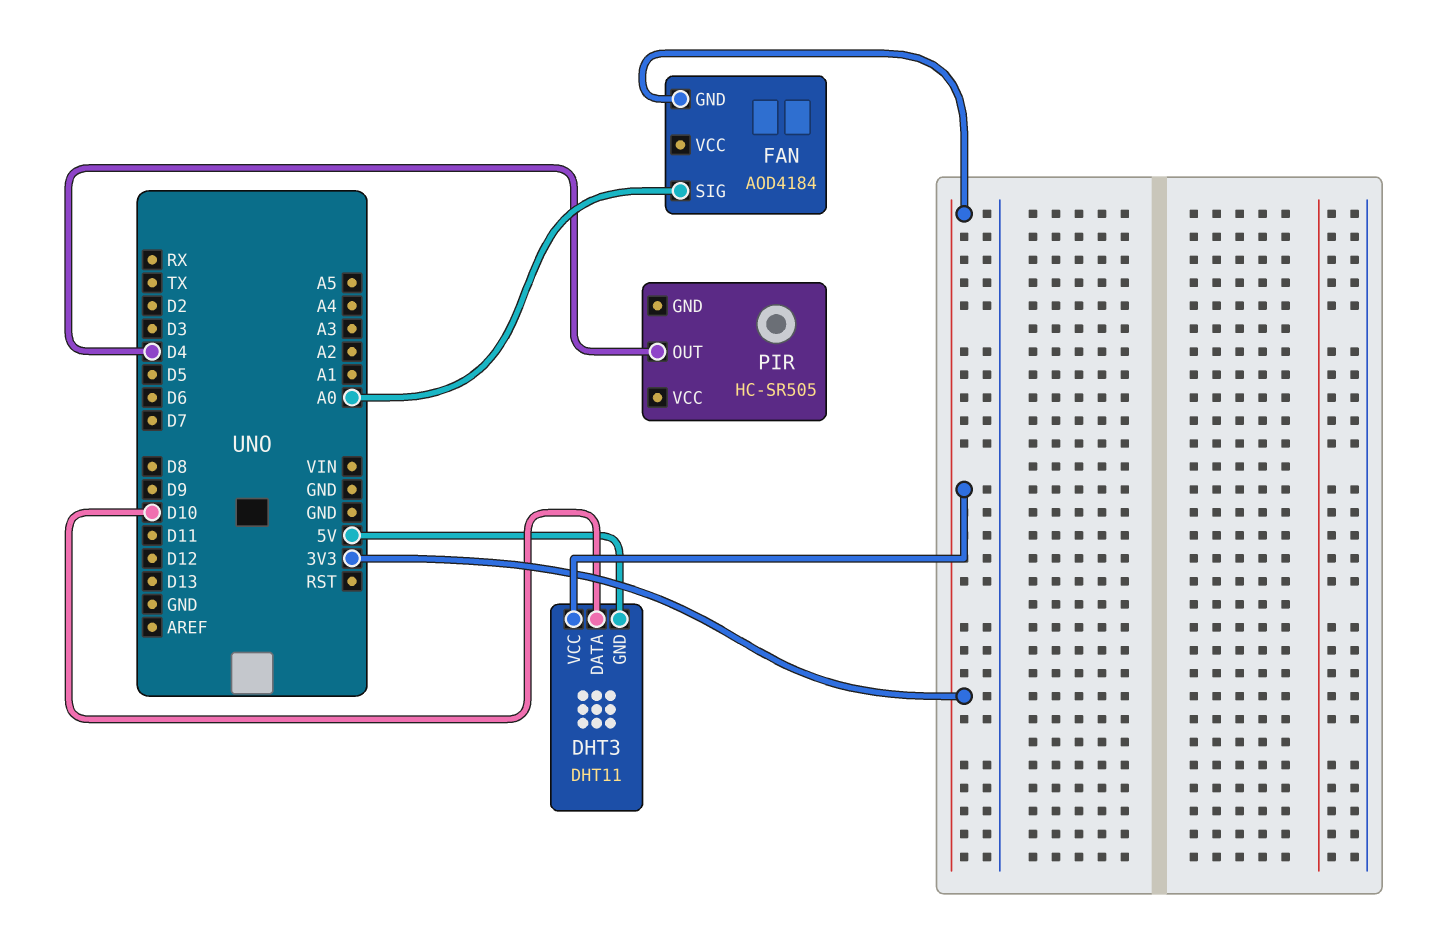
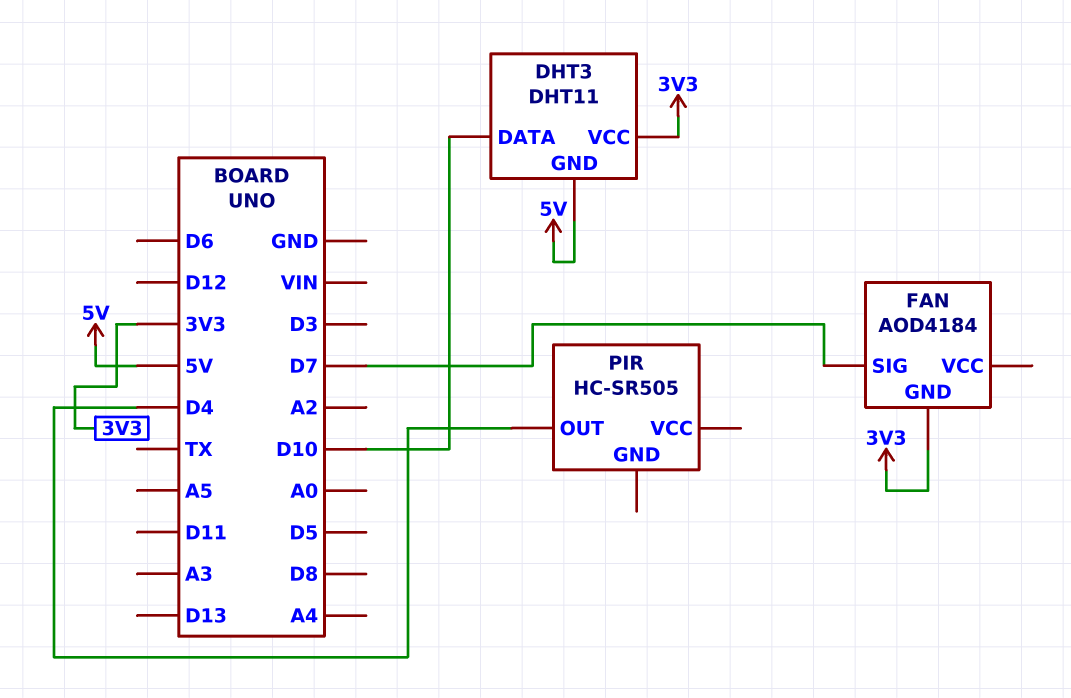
FAN pin SIG: A0 -> D7

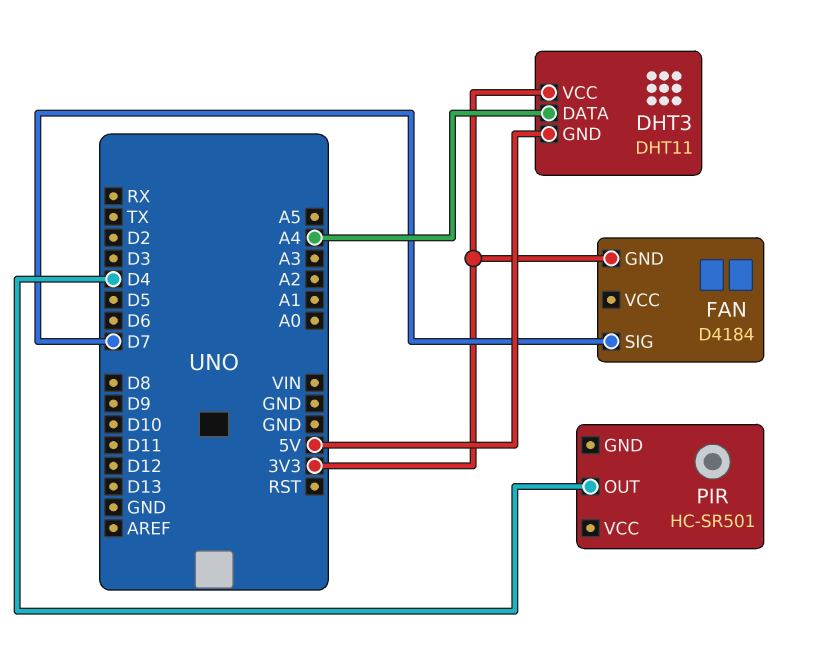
DHT3 pin DATA: D10 -> A4
FAN: AOD4184 -> D4184
PIR: HC-SR505 -> HC-SR501

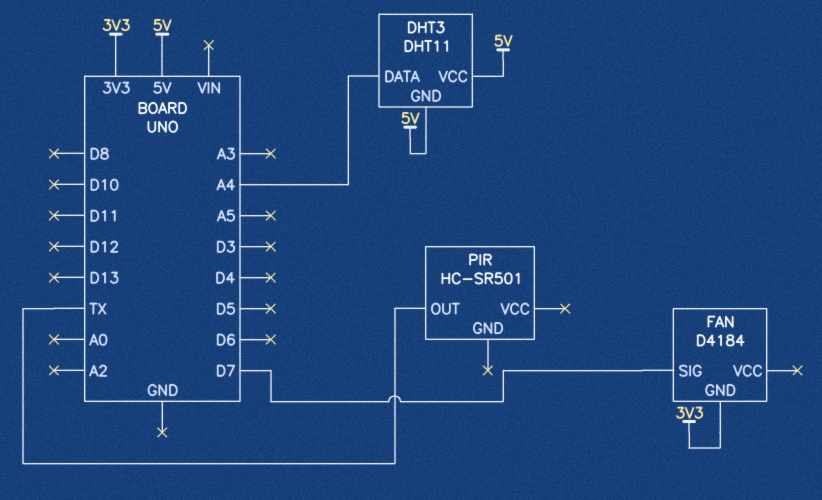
DHT3 pin VCC: 3V3 -> 5V
PIR pin OUT: D4 -> TX

